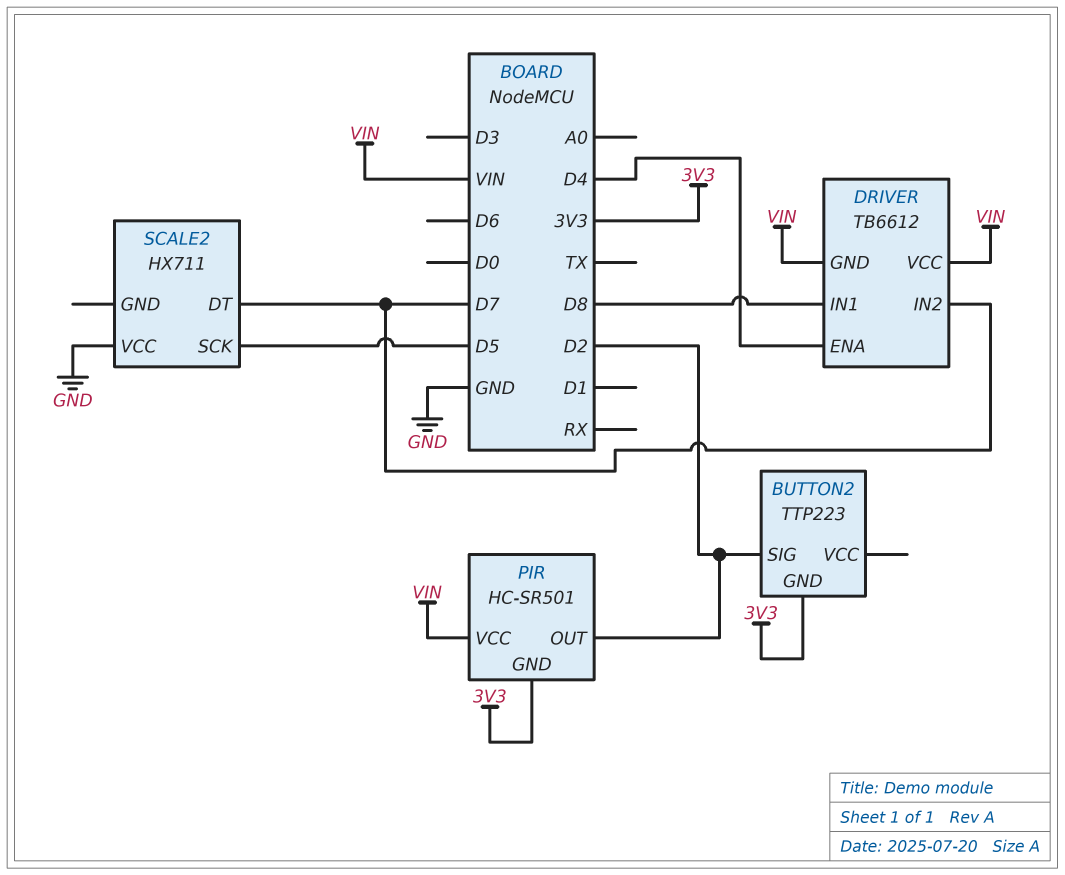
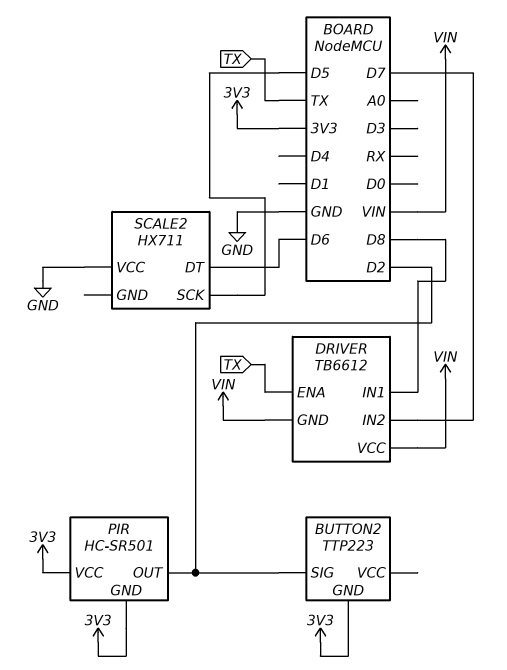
DRIVER pin ENA: D4 -> TX
PIR pin VCC: VIN -> 3V3
SCALE2 pin DT: D7 -> D6

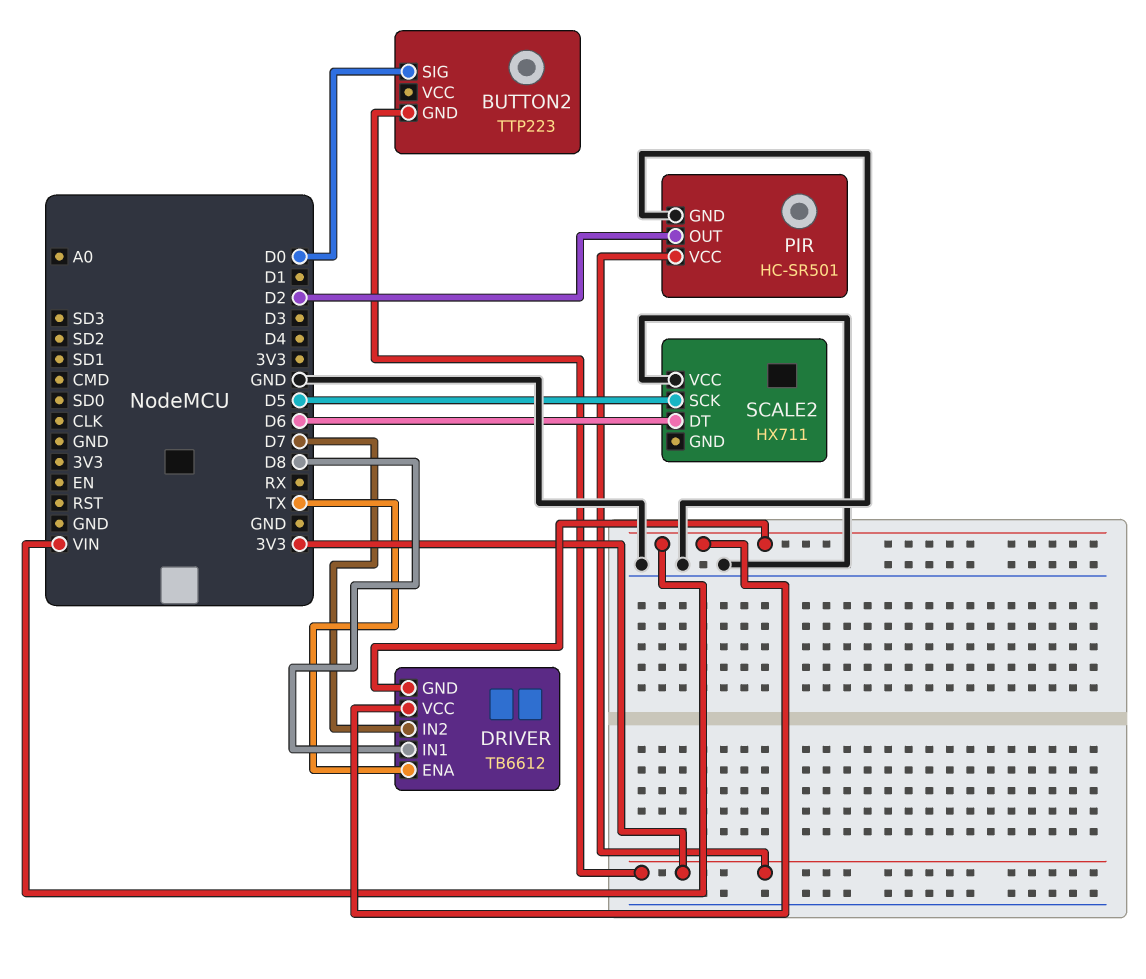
BUTTON2 pin SIG: D2 -> D0
PIR pin GND: 3V3 -> GND

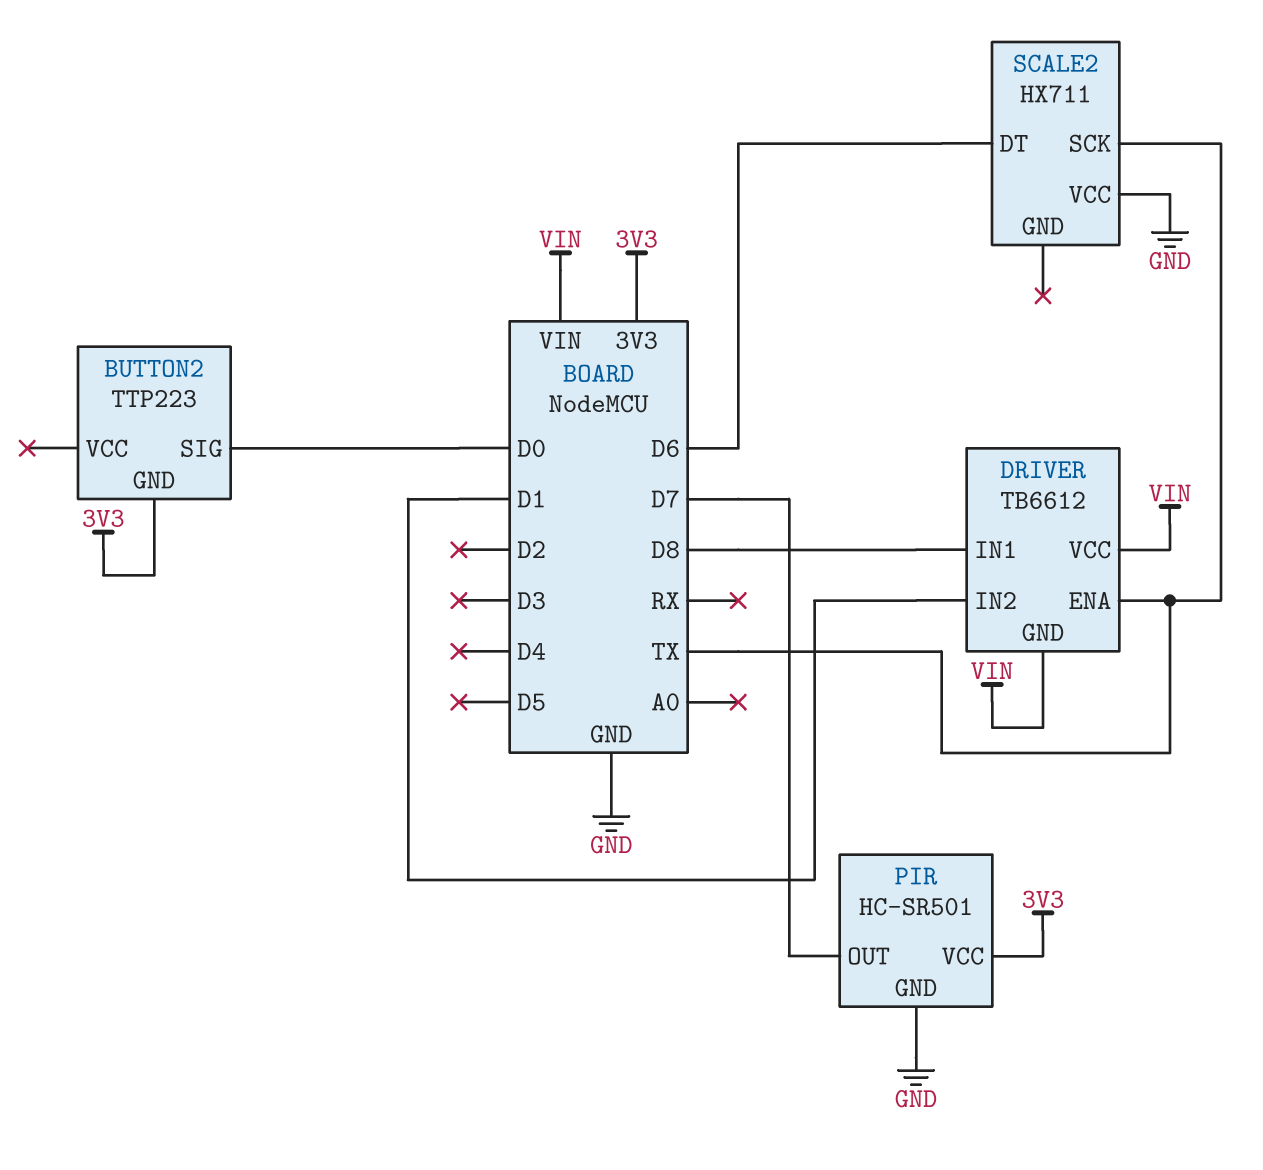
DRIVER pin IN2: D7 -> D1
PIR pin OUT: D2 -> D7
SCALE2 pin SCK: D5 -> TX

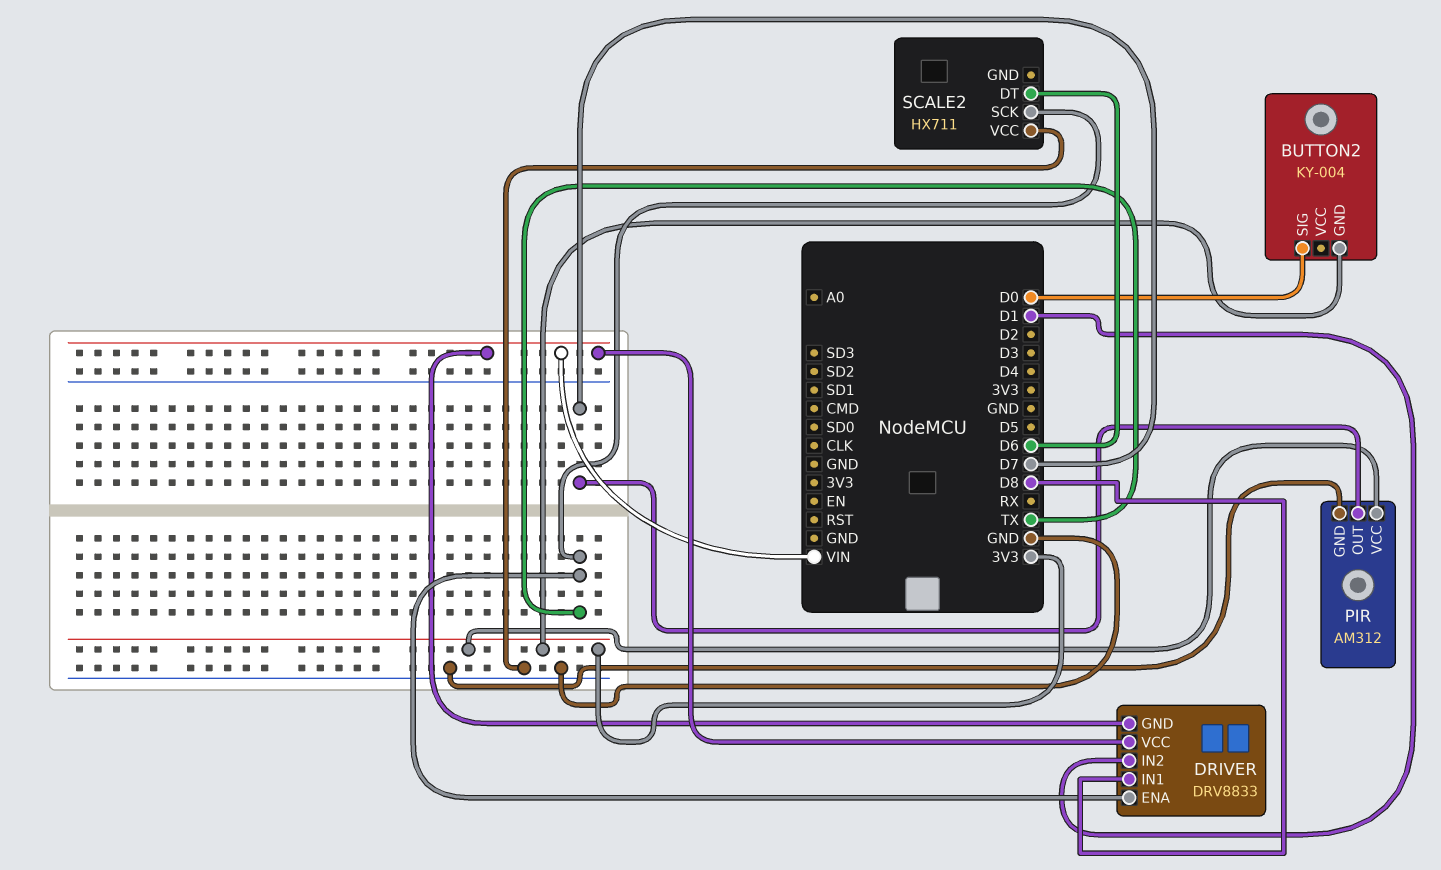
BUTTON2: TTP223 -> KY-004
DRIVER: TB6612 -> DRV8833
PIR: HC-SR501 -> AM312

